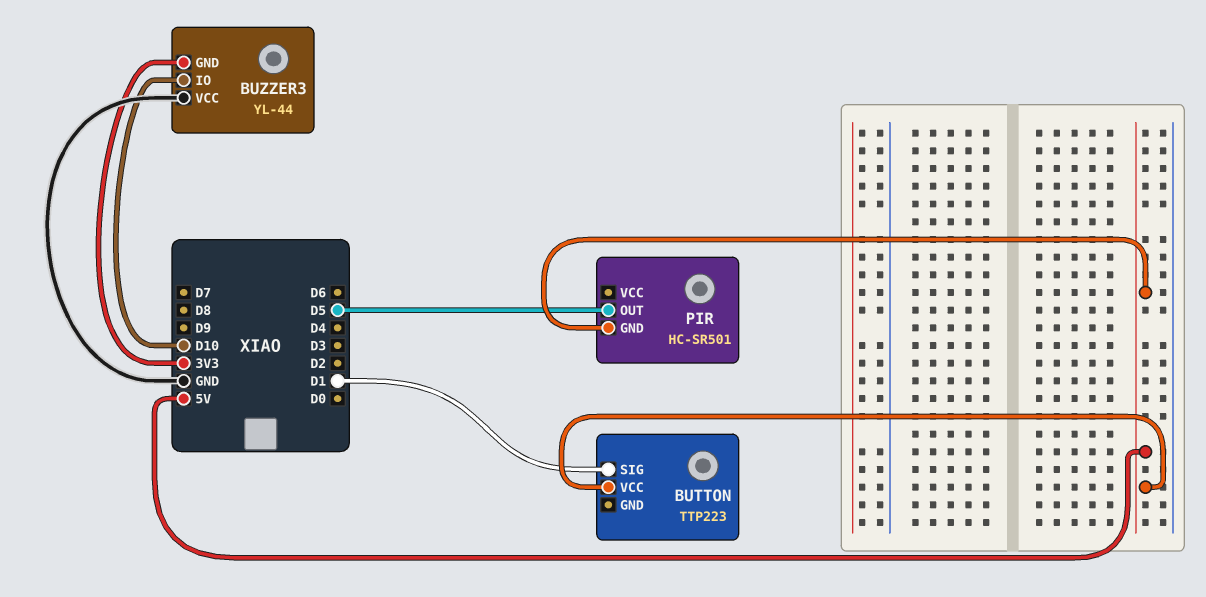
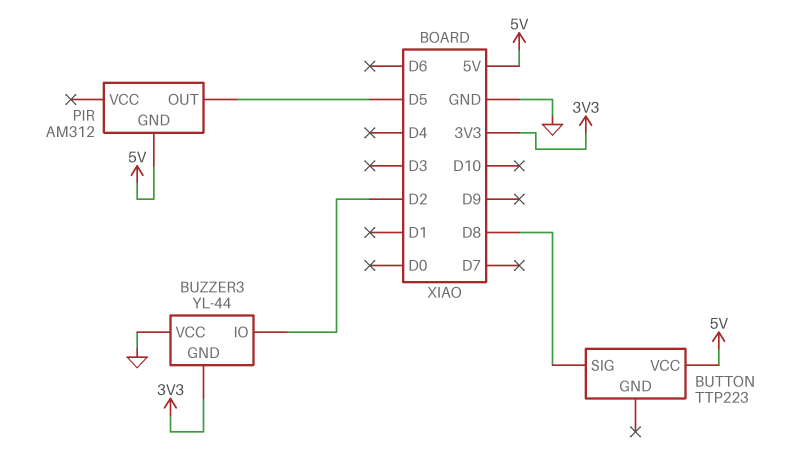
BUTTON pin SIG: D1 -> D8
BUZZER3 pin IO: D10 -> D2
PIR: HC-SR501 -> AM312

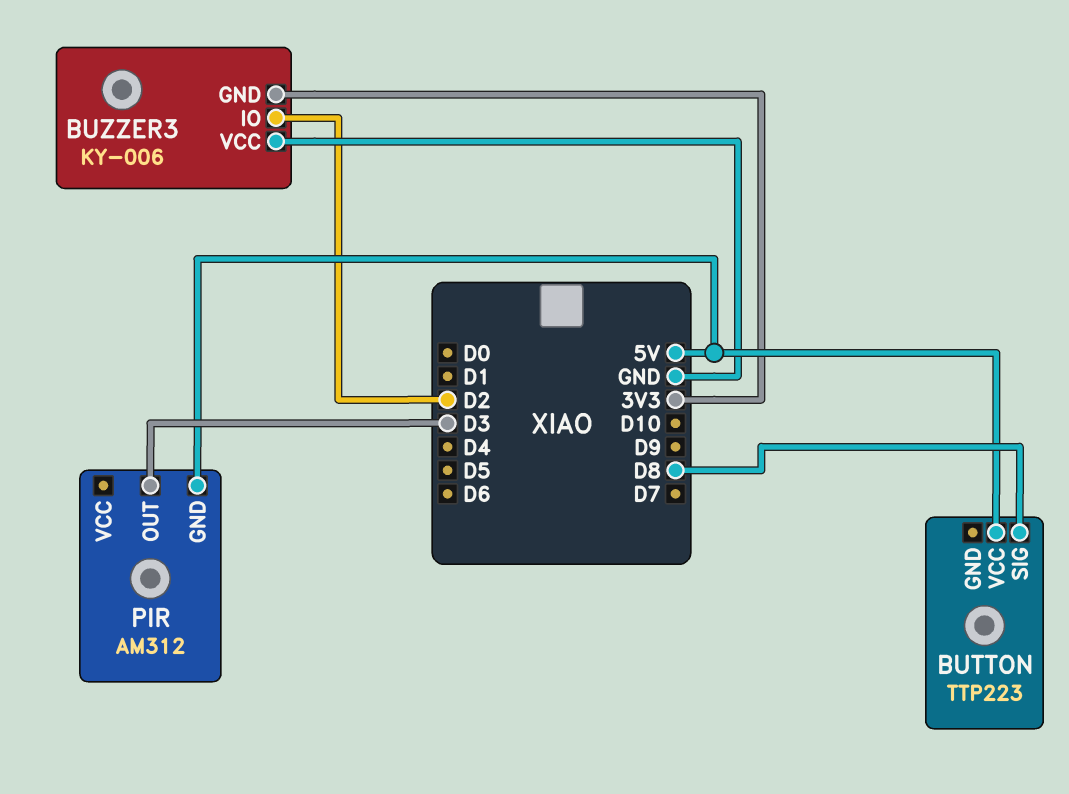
BUZZER3: YL-44 -> KY-006
PIR pin OUT: D5 -> D3

